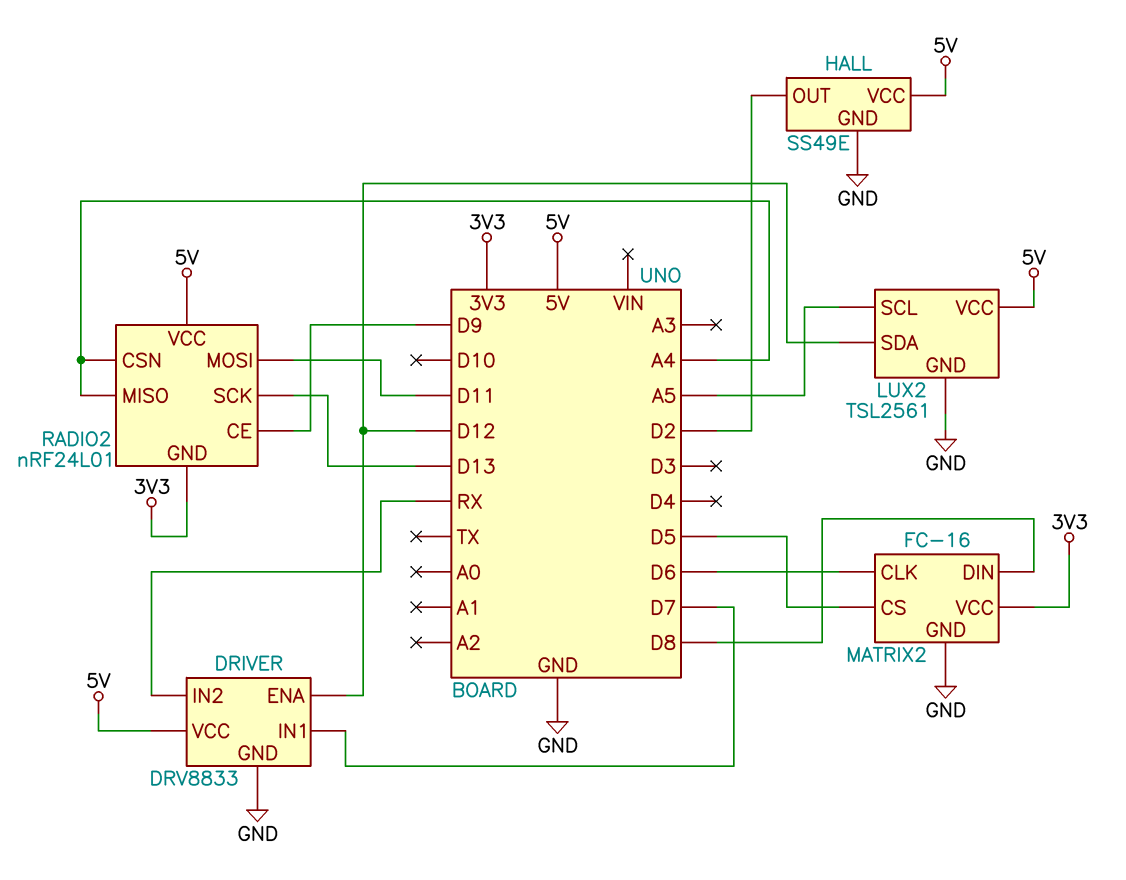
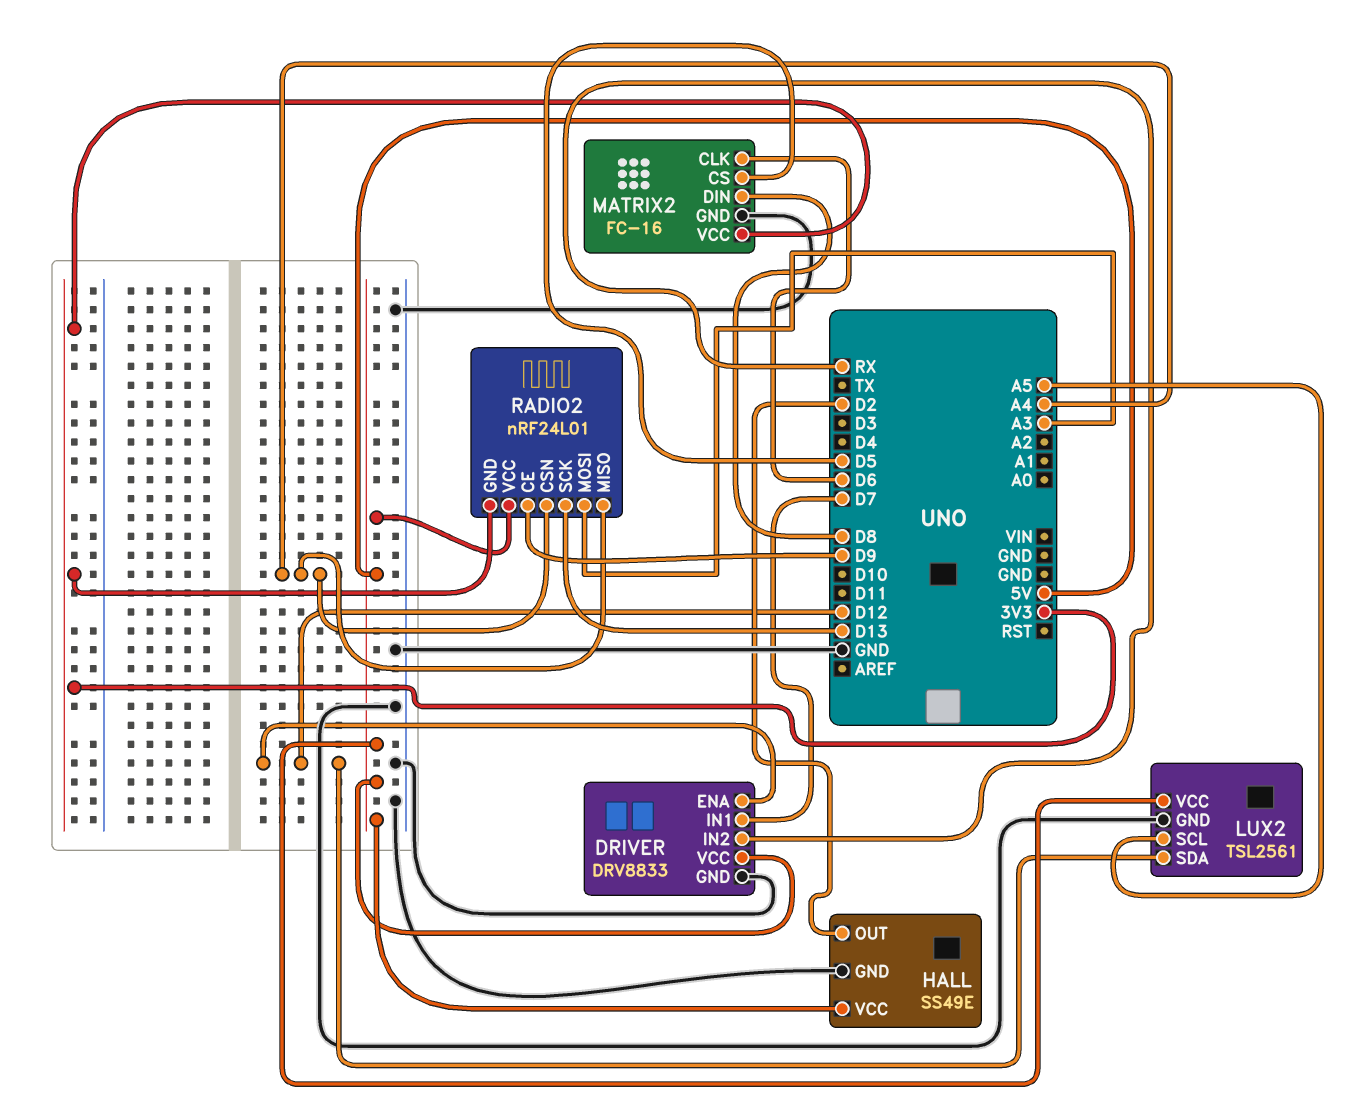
RADIO2 pin MOSI: D11 -> A3

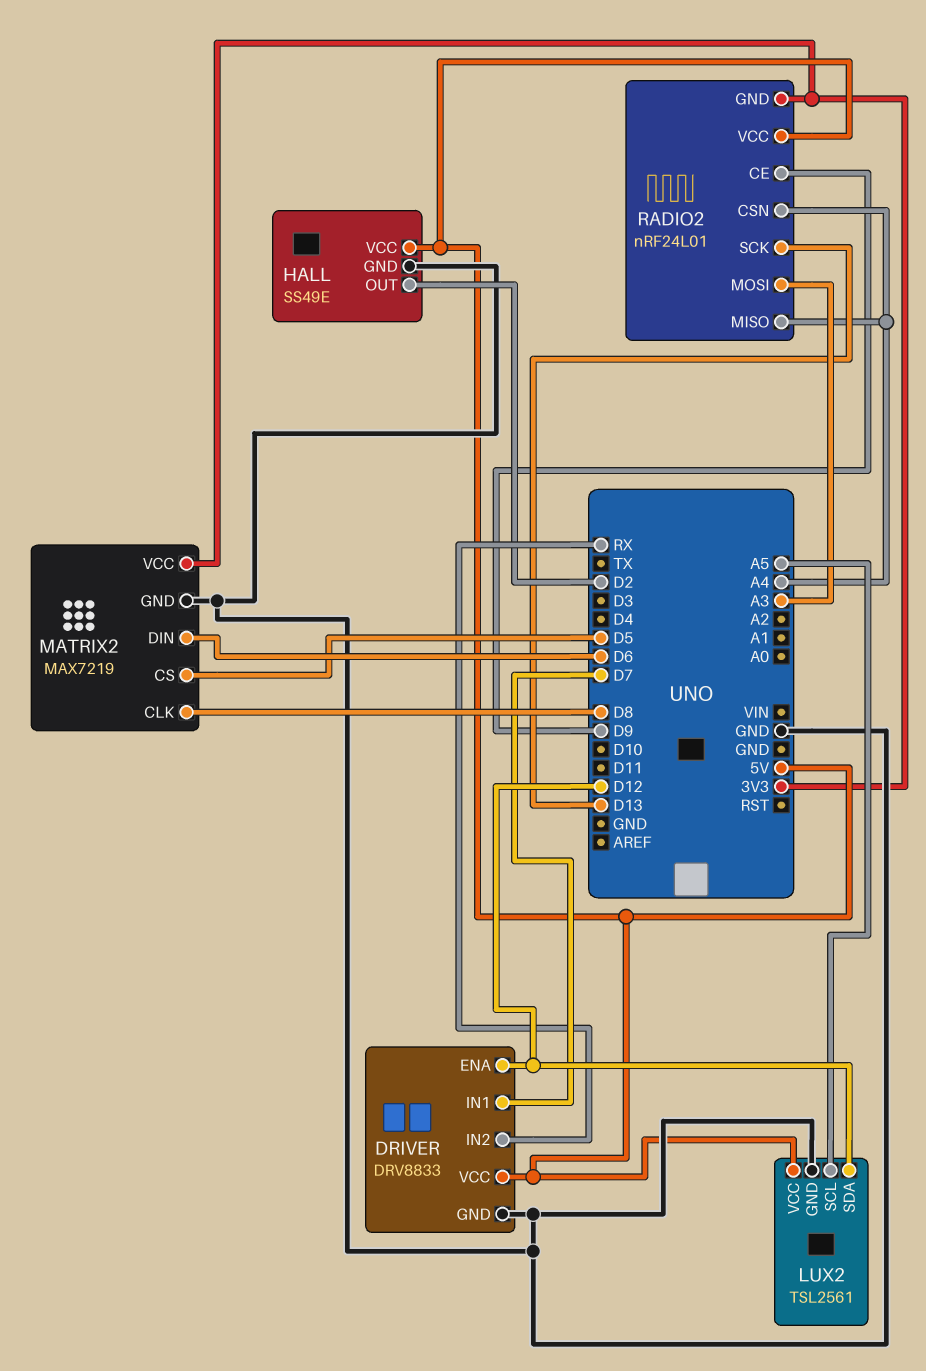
MATRIX2: FC-16 -> MAX7219
MATRIX2 pin CLK: D6 -> D8
MATRIX2 pin DIN: D8 -> D6

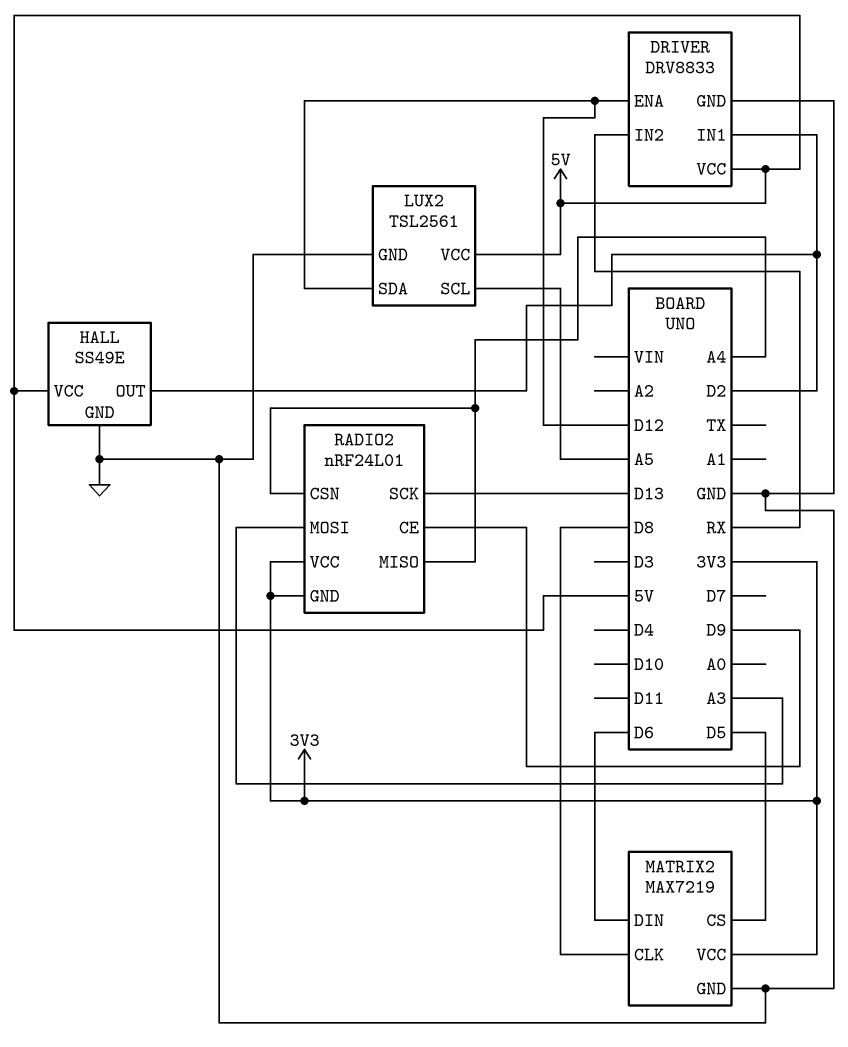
DRIVER pin IN1: D7 -> D2
RADIO2 pin VCC: 5V -> 3V3

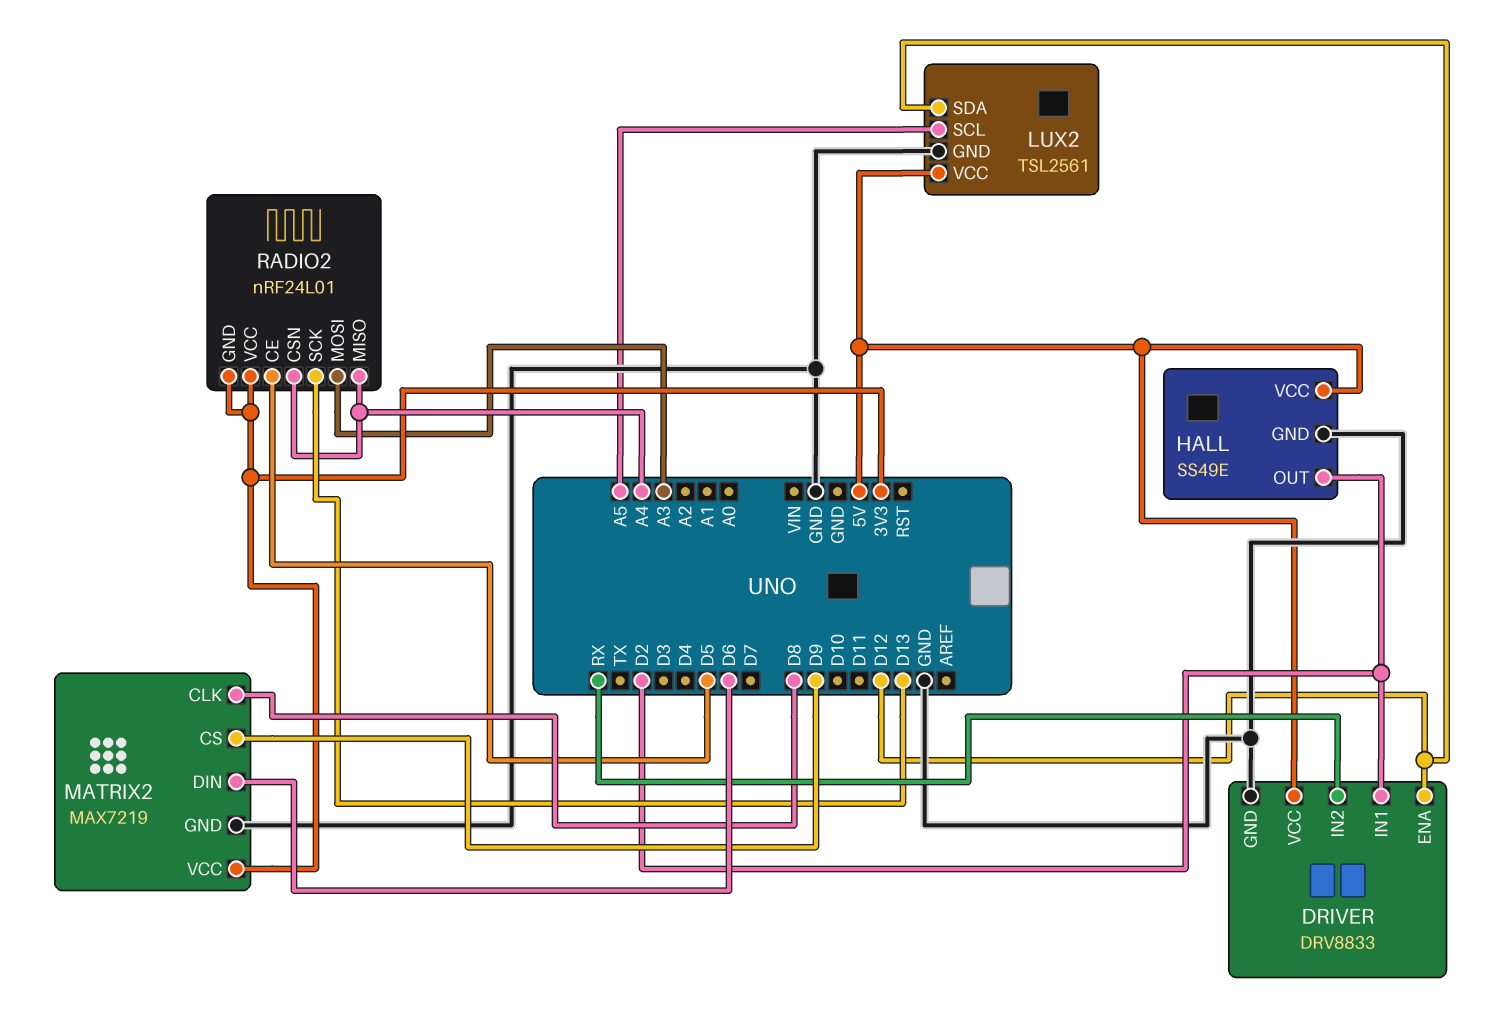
MATRIX2 pin CS: D5 -> D9
RADIO2 pin CE: D9 -> D5

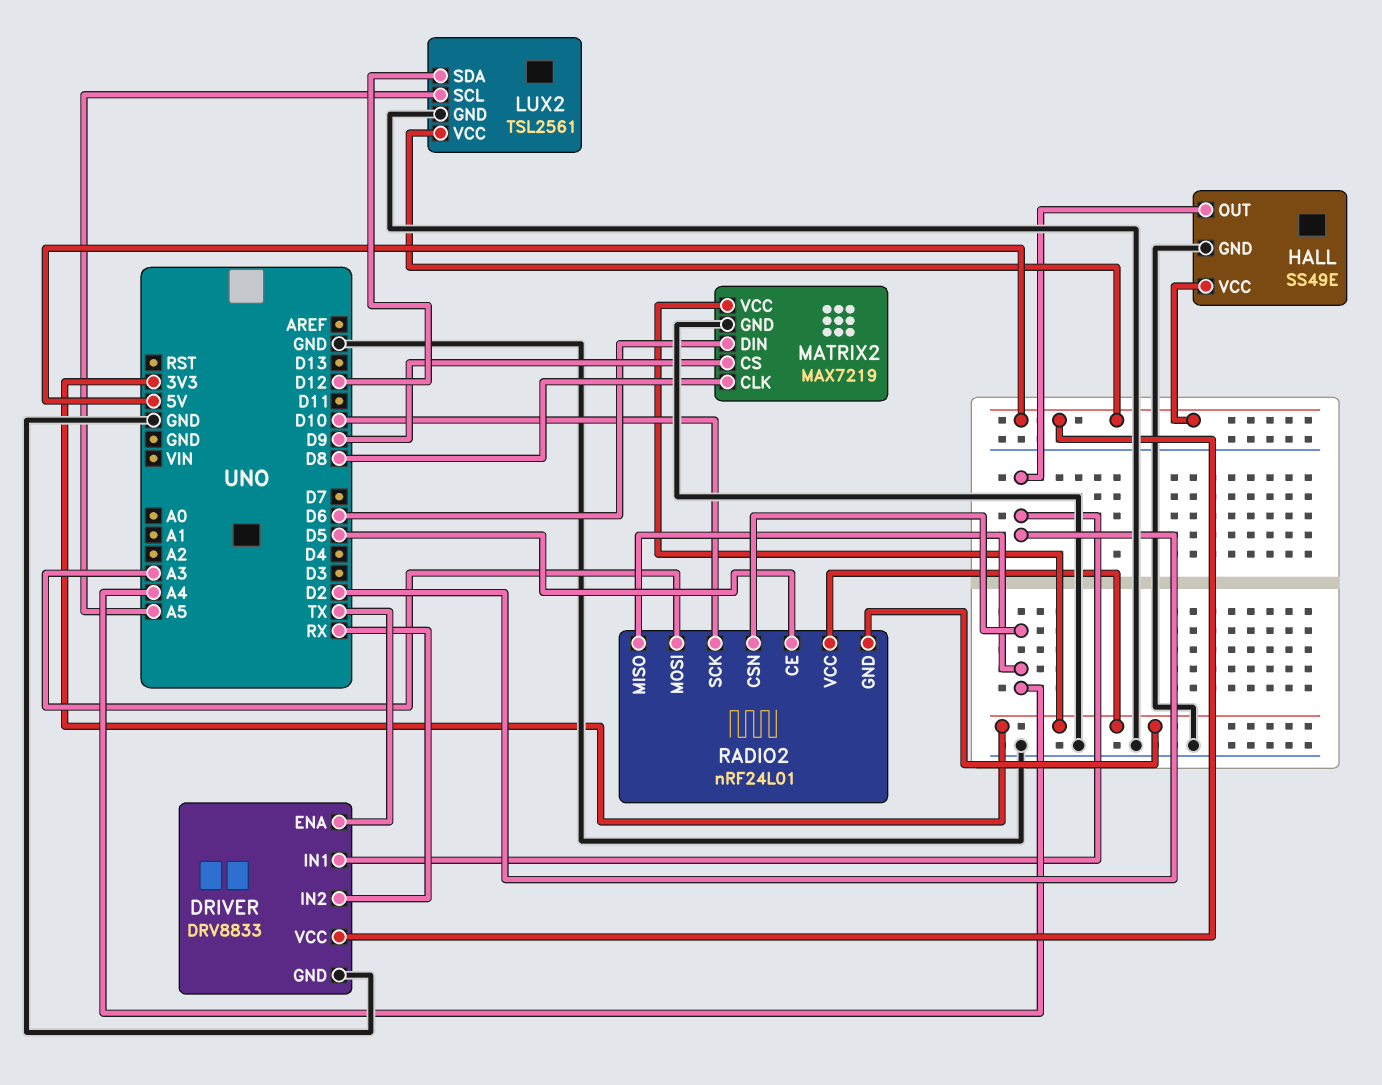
DRIVER pin ENA: D12 -> TX
RADIO2 pin SCK: D13 -> D10

